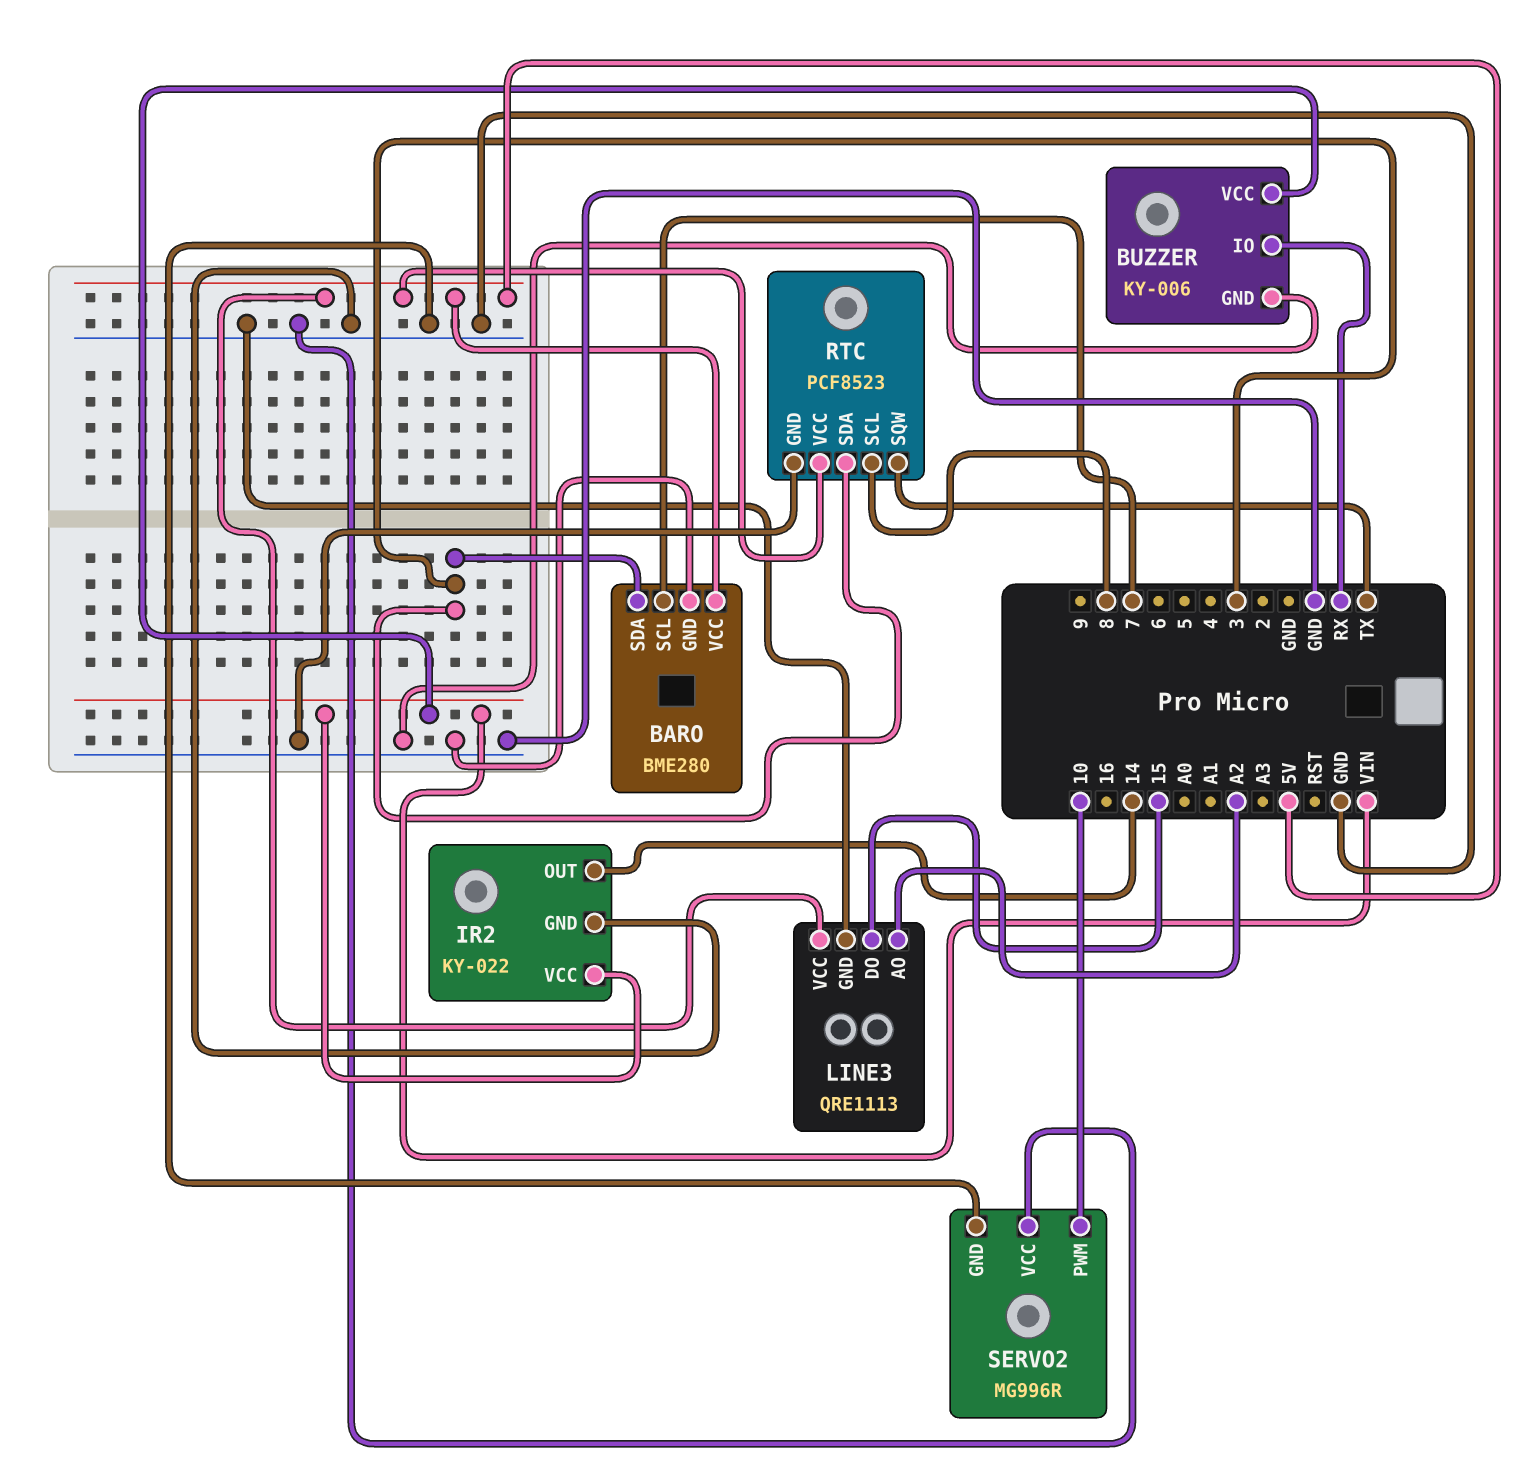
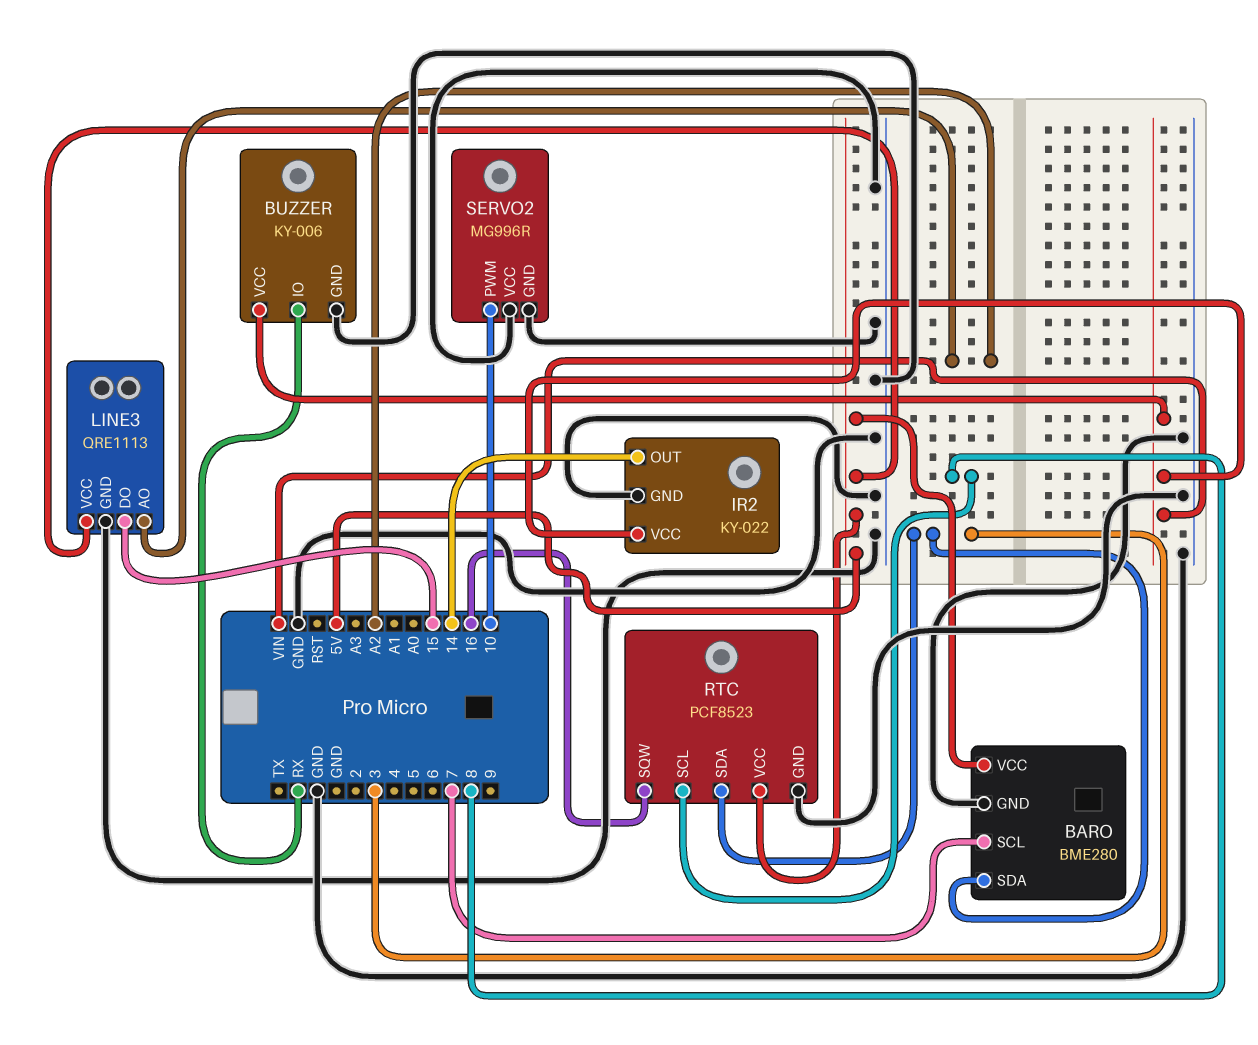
RTC pin SQW: TX -> 16

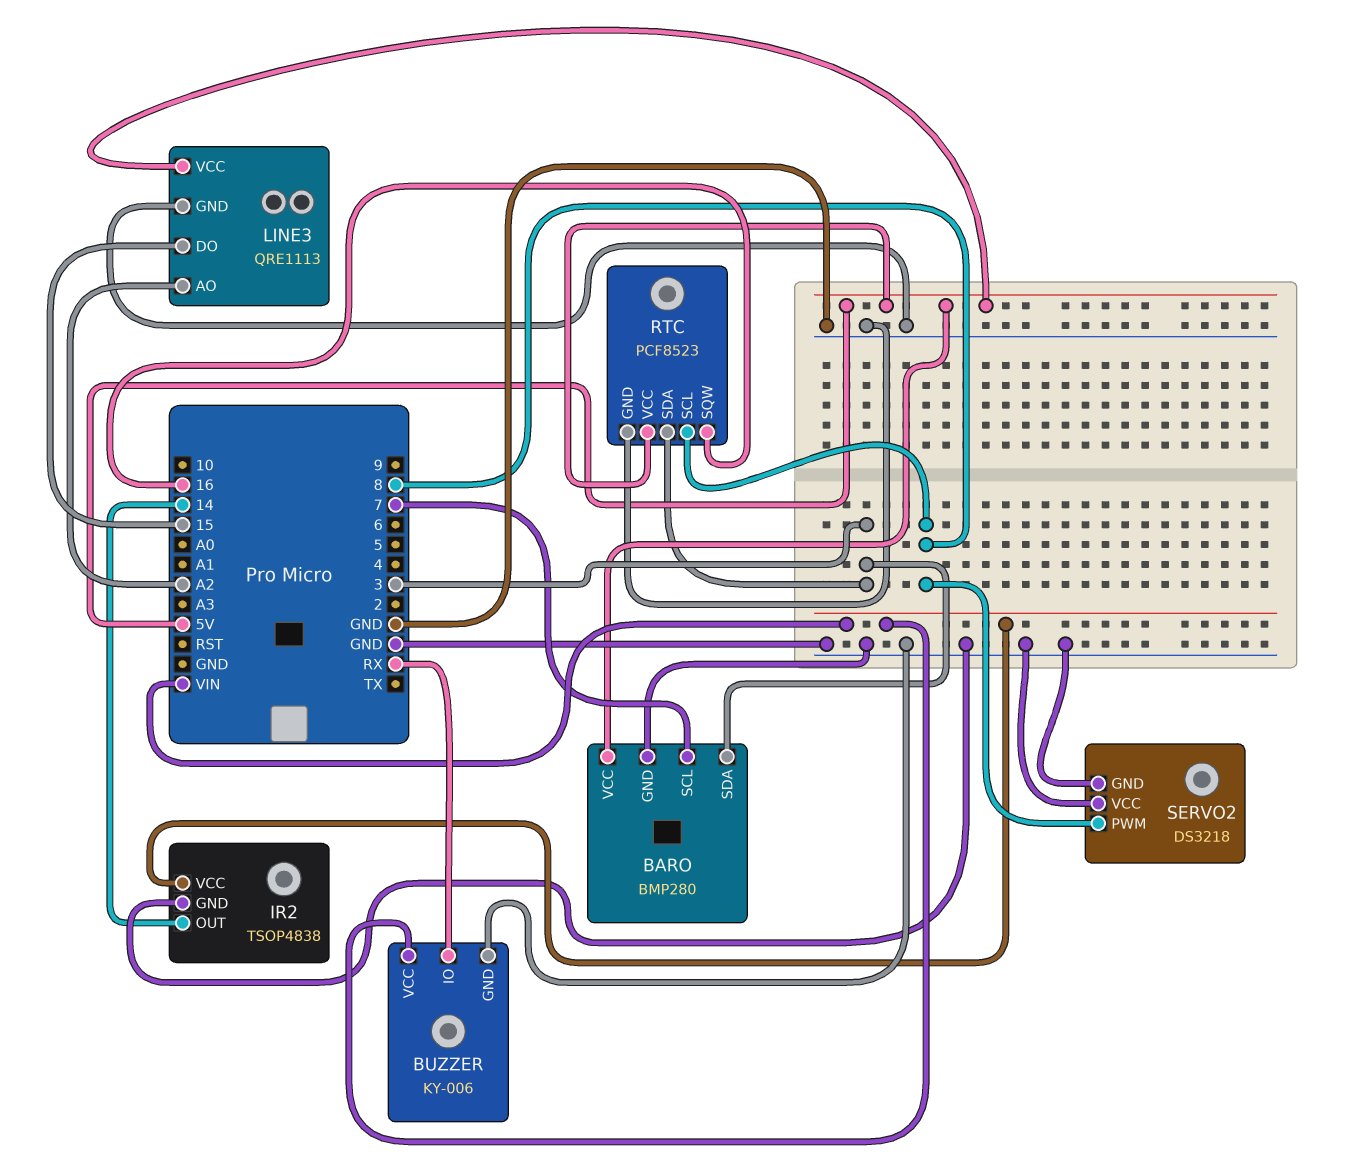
BARO: BME280 -> BMP280
IR2: KY-022 -> TSOP4838
SERVO2: MG996R -> DS3218
SERVO2 pin PWM: 10 -> 8

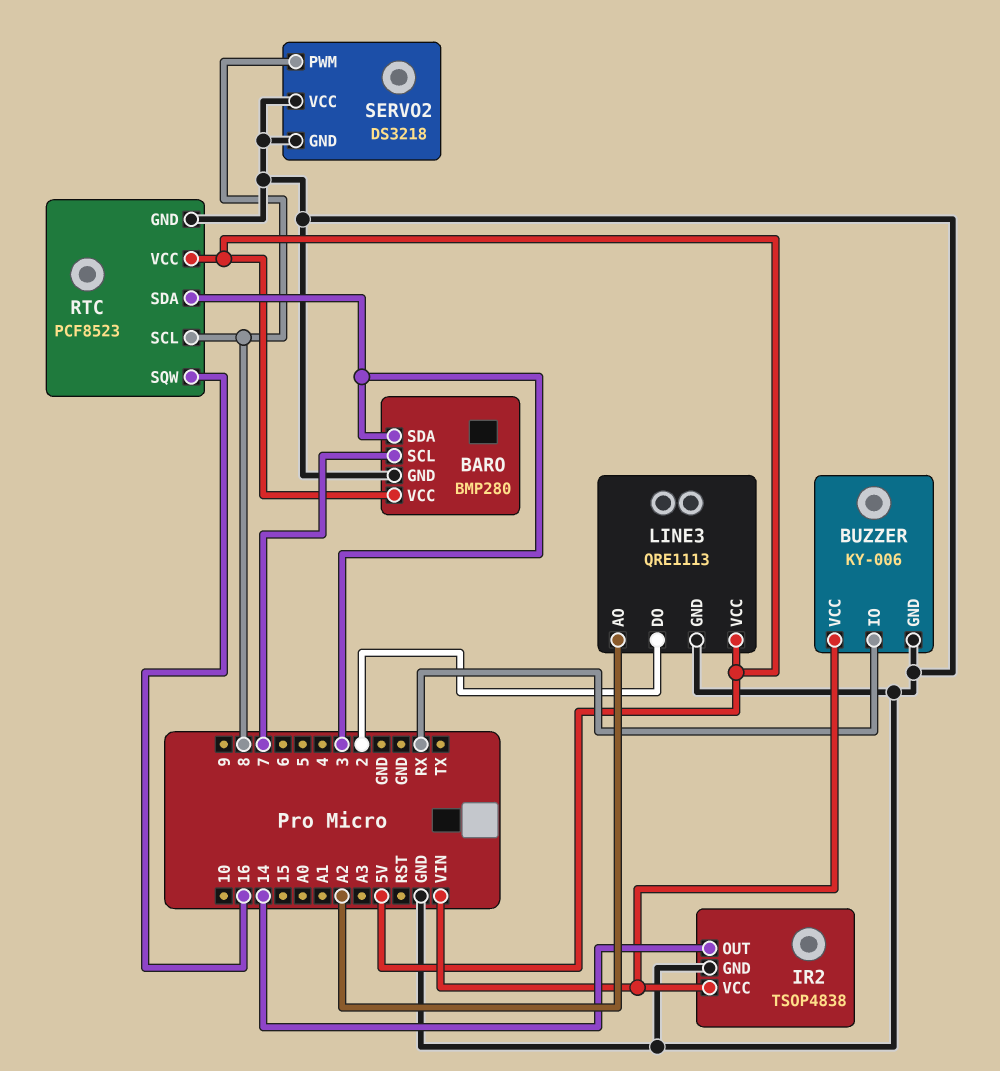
LINE3 pin DO: 15 -> 2

